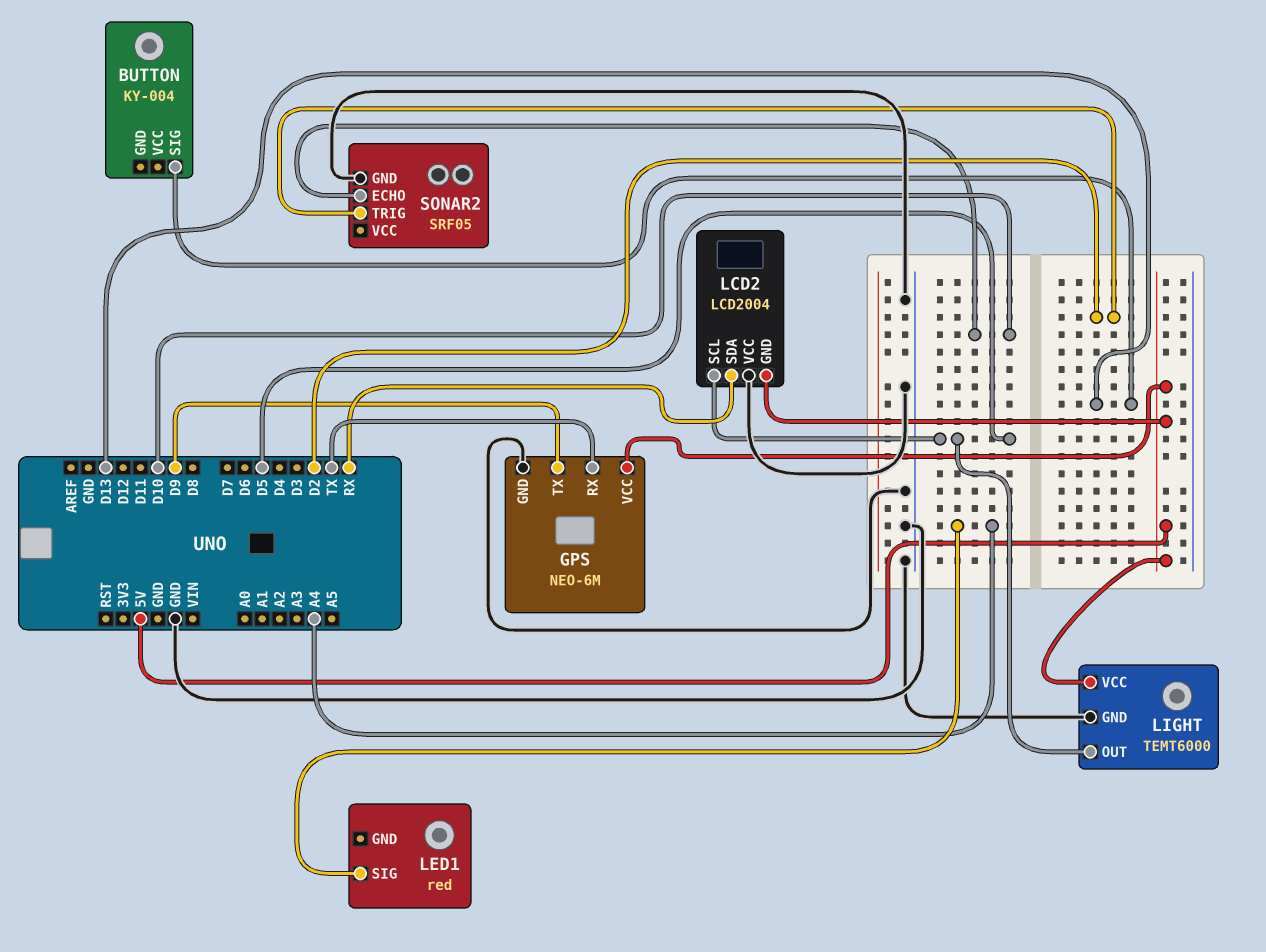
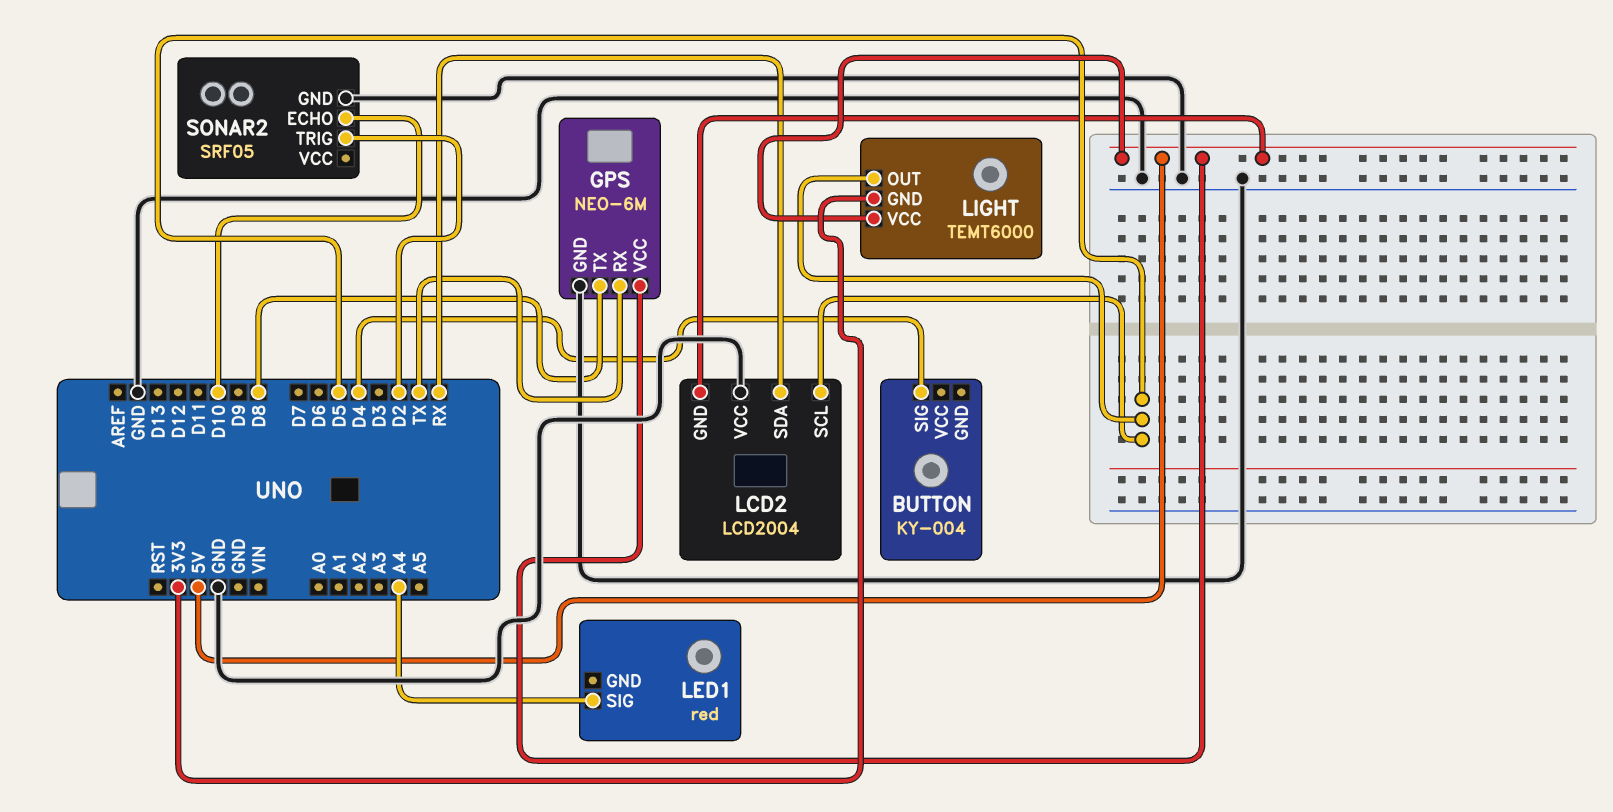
BUTTON pin SIG: D13 -> D4
GPS pin TX: D9 -> D8
LIGHT pin GND: GND -> 3V3

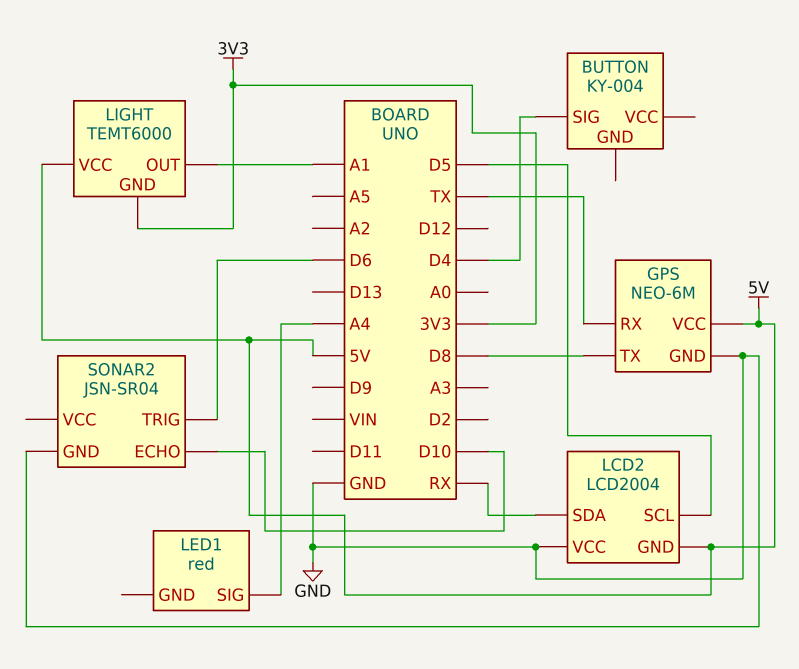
LIGHT pin OUT: D5 -> A1
SONAR2: SRF05 -> JSN-SR04
SONAR2 pin TRIG: D2 -> D6

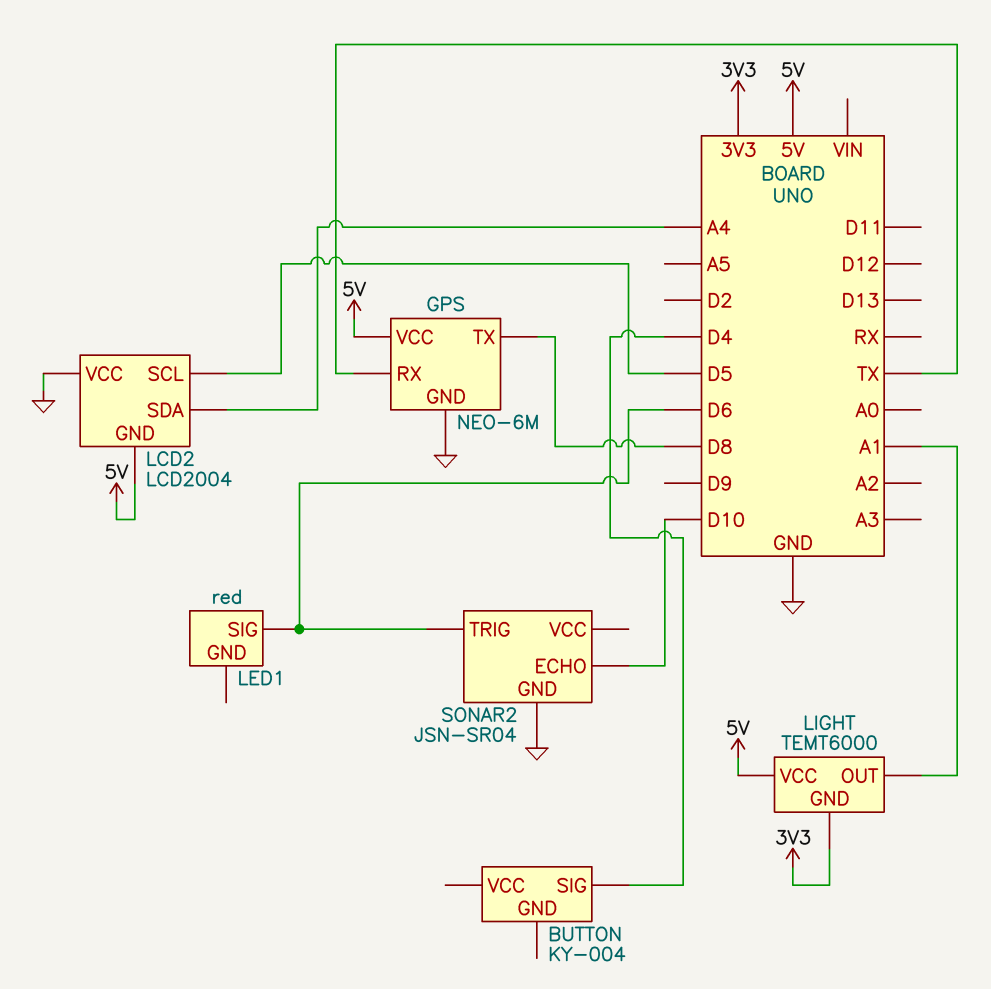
LCD2 pin SDA: RX -> A4
LED1 pin SIG: A4 -> D6

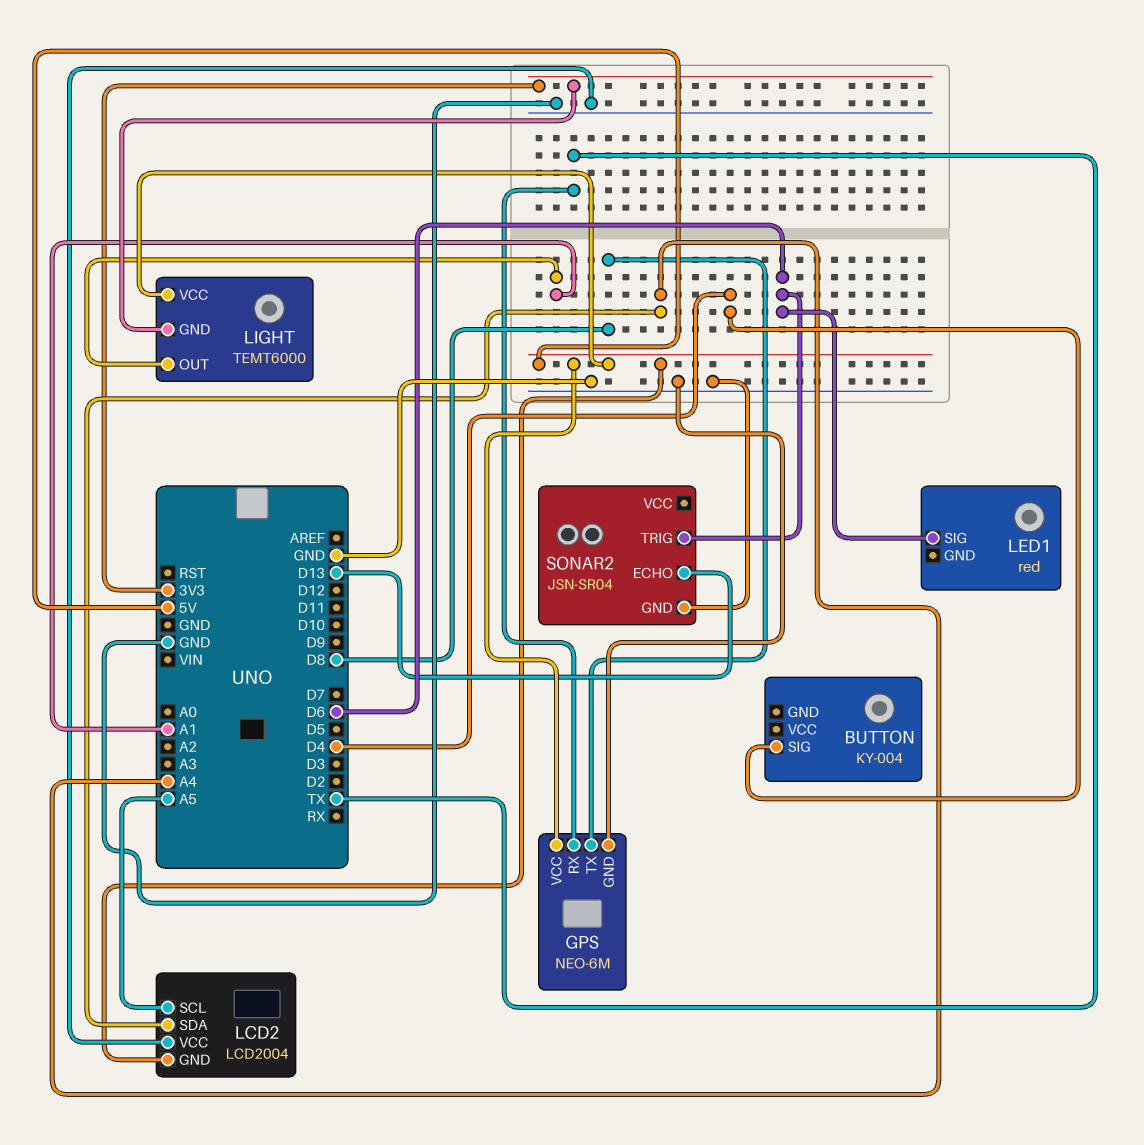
LCD2 pin SCL: D5 -> A5
SONAR2 pin ECHO: D10 -> D13

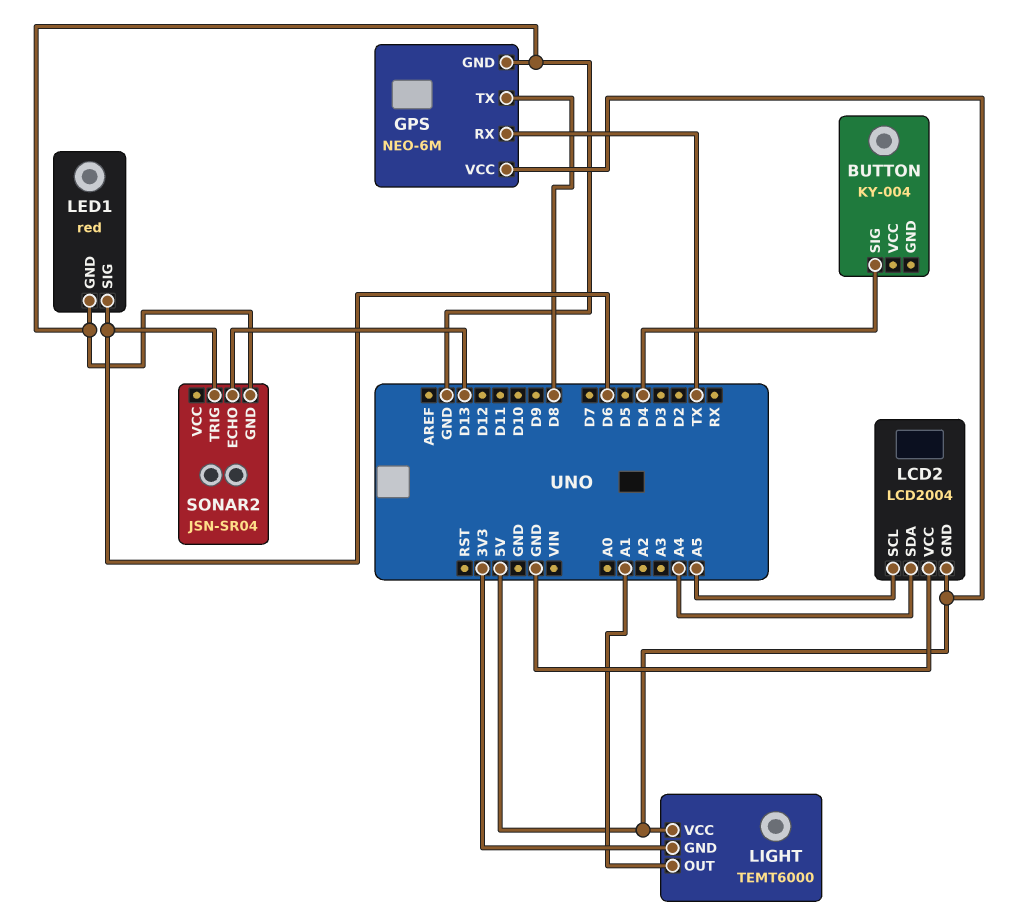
LED1 pin GND: none -> GND

